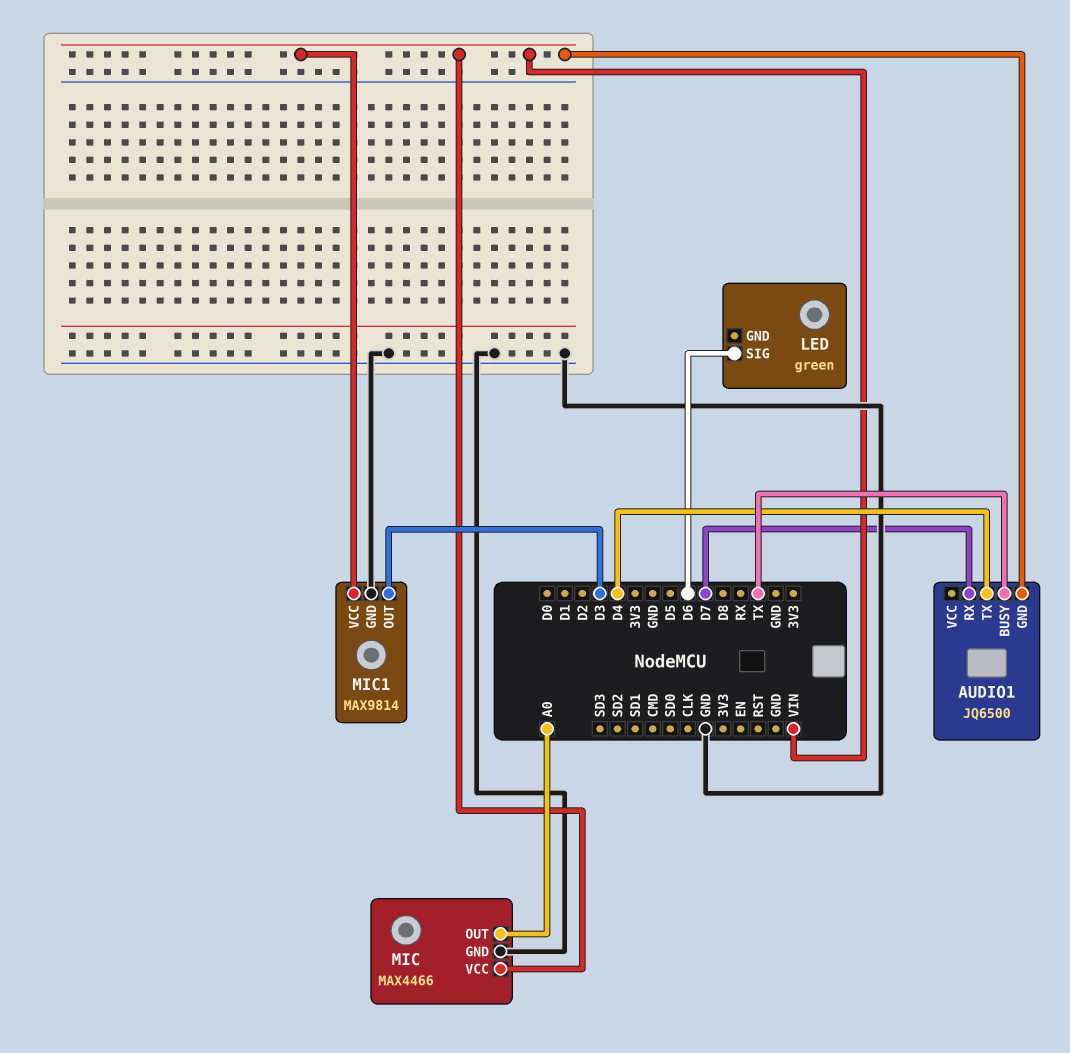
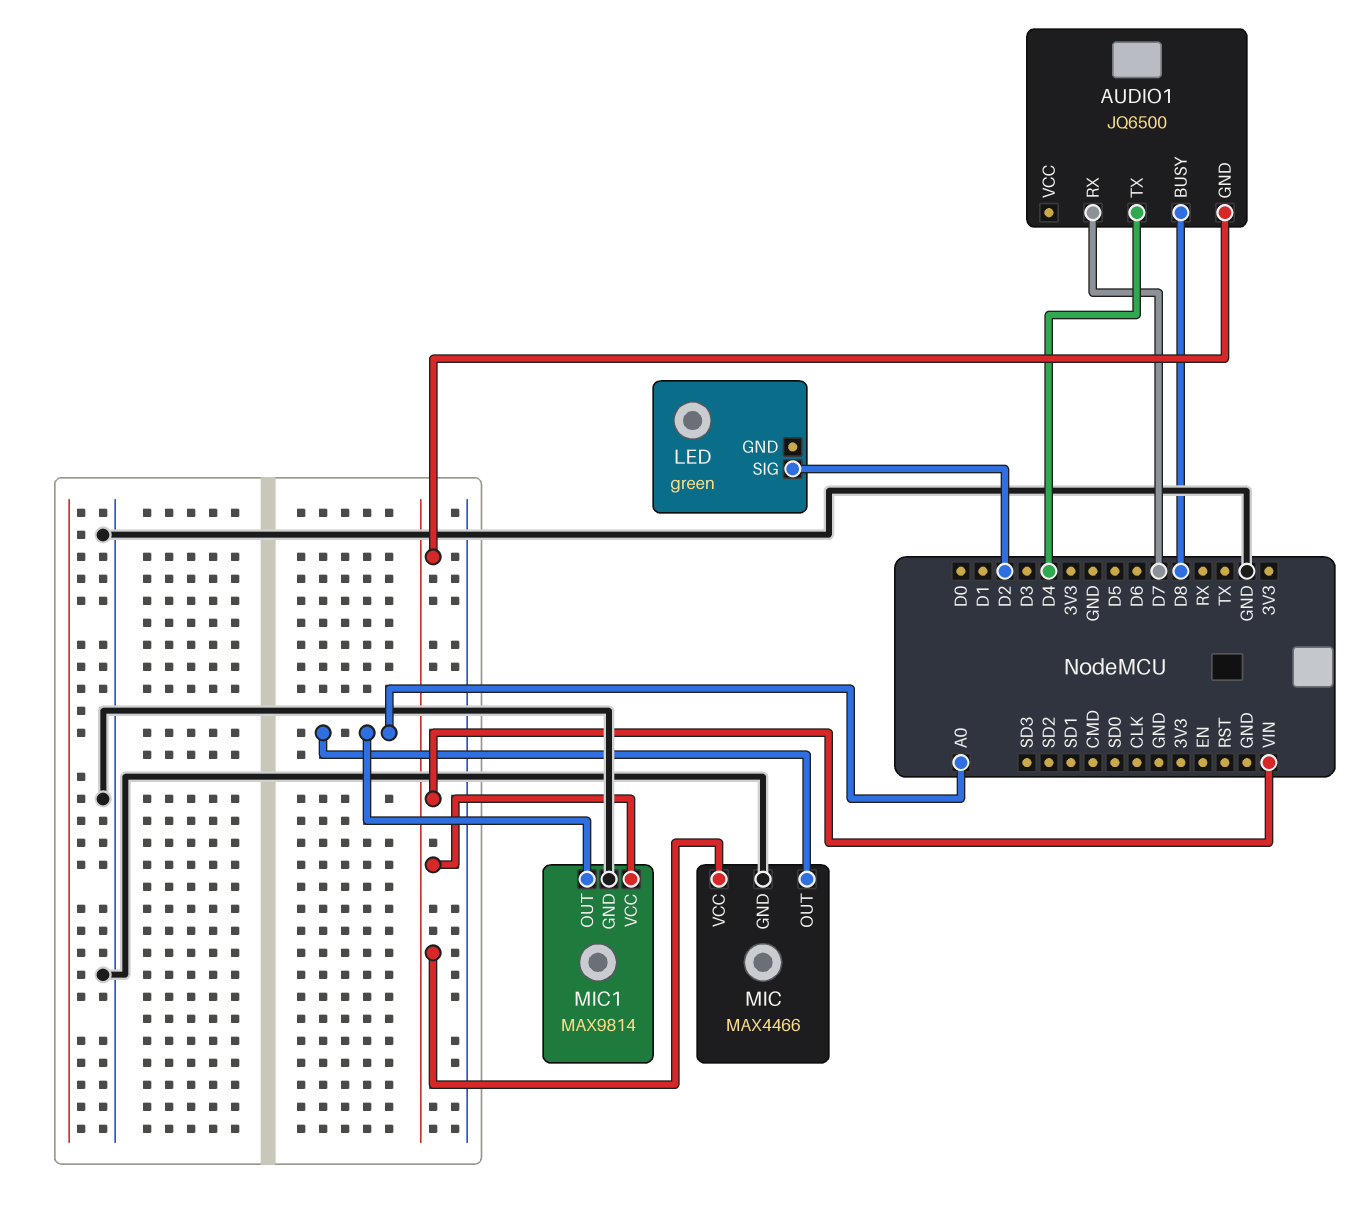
AUDIO1 pin BUSY: TX -> D8
LED pin SIG: D6 -> D2
MIC1 pin OUT: D3 -> A0

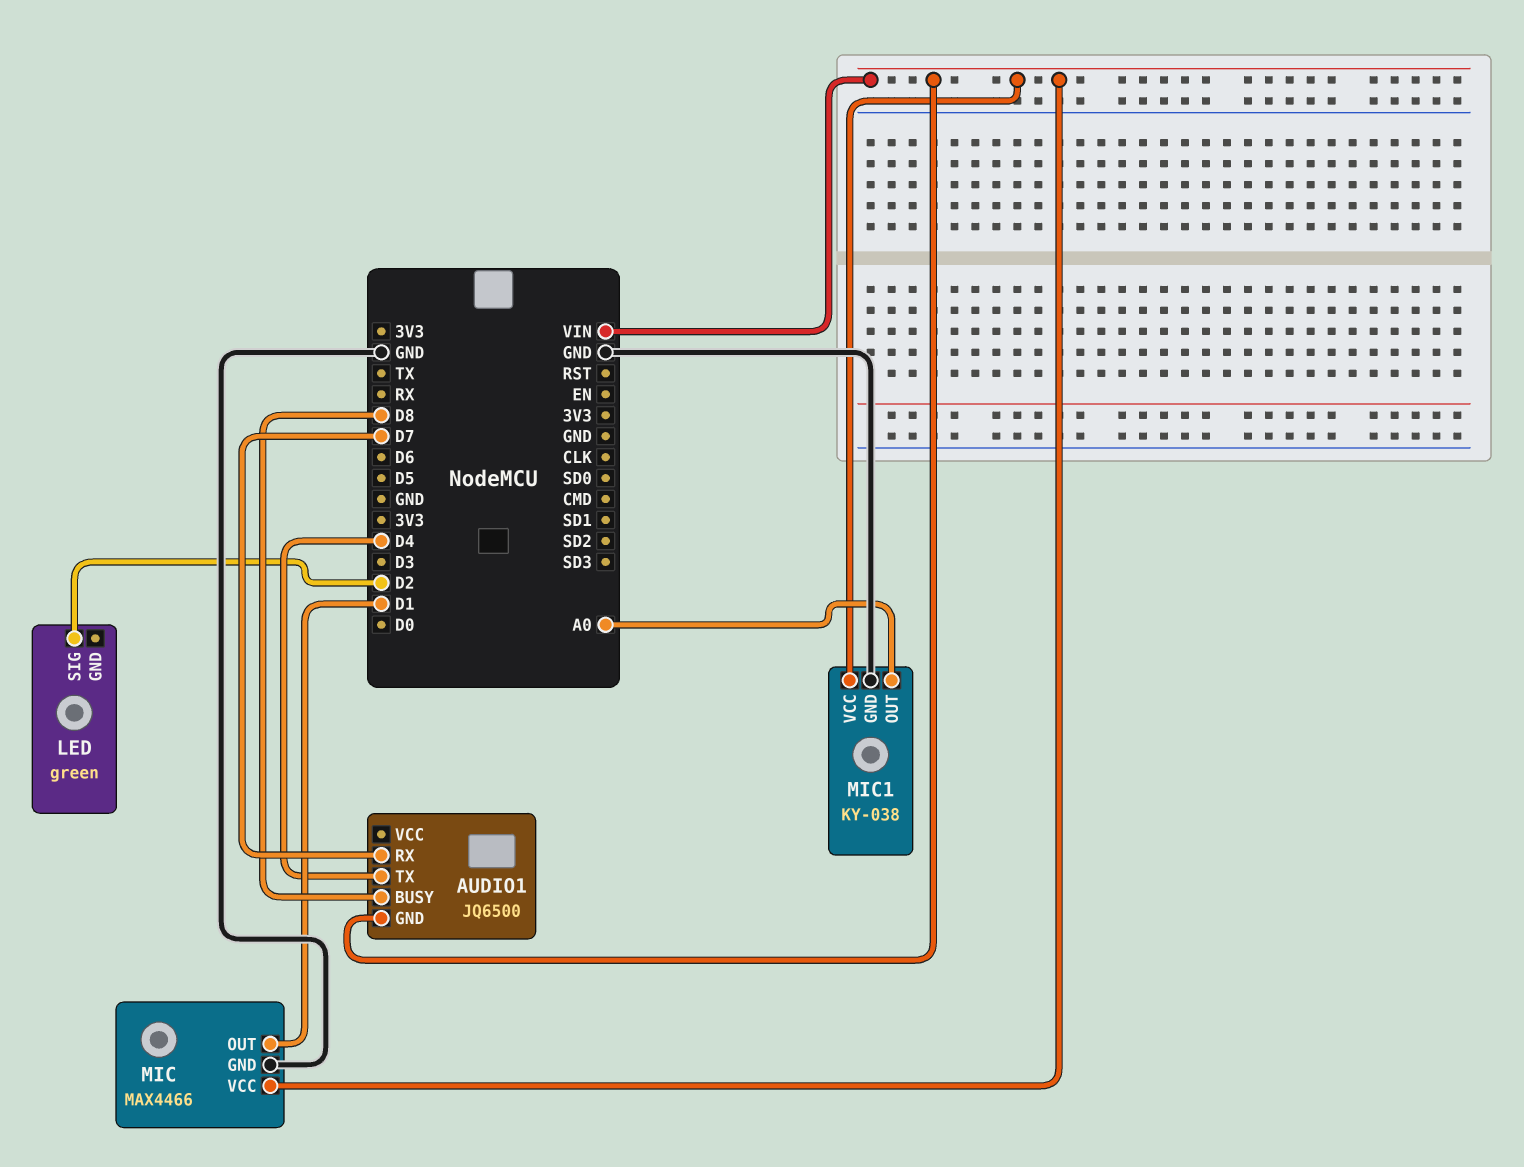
MIC pin OUT: A0 -> D1
MIC1: MAX9814 -> KY-038

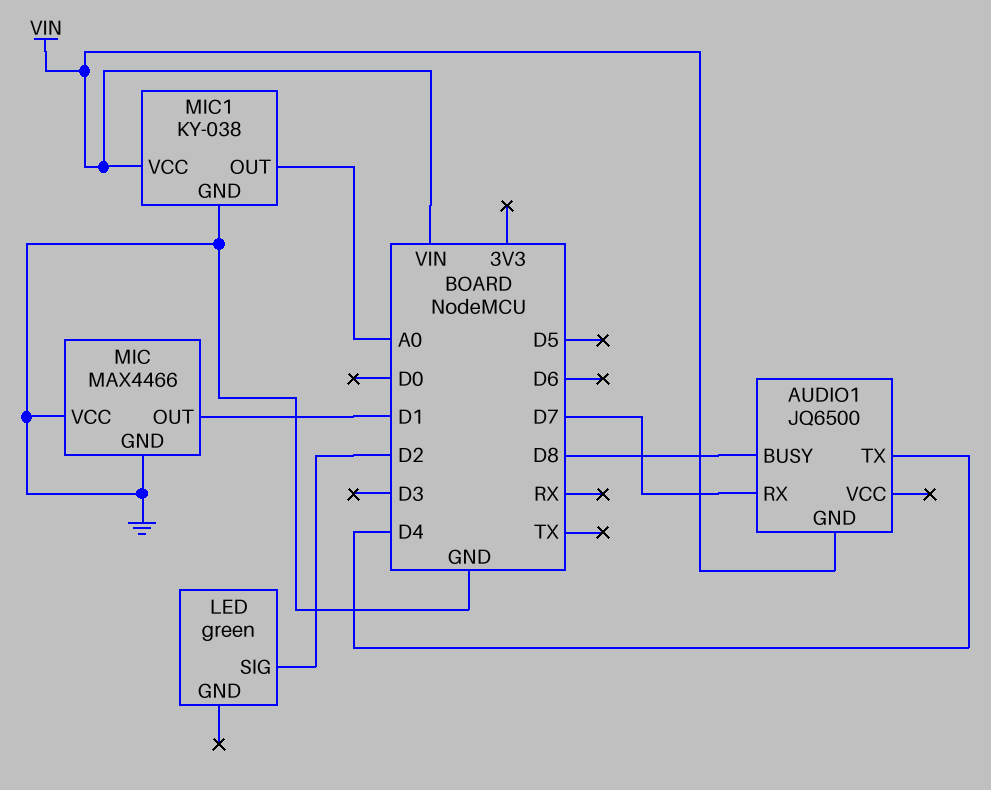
MIC pin VCC: VIN -> GND

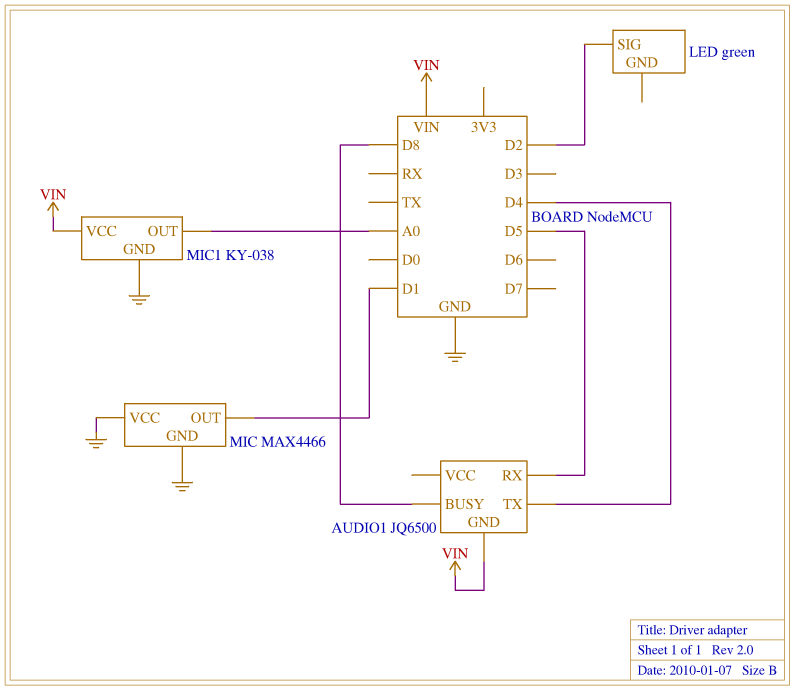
AUDIO1 pin RX: D7 -> D5

